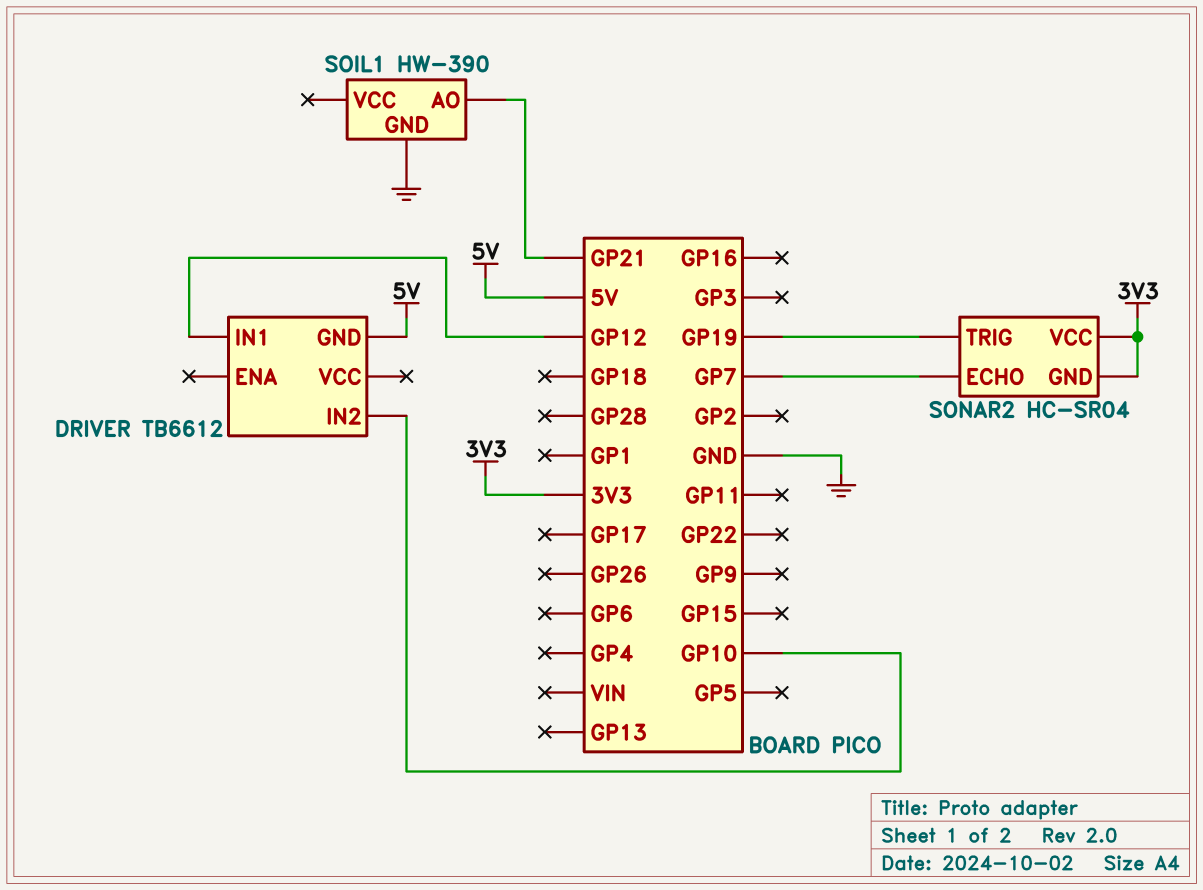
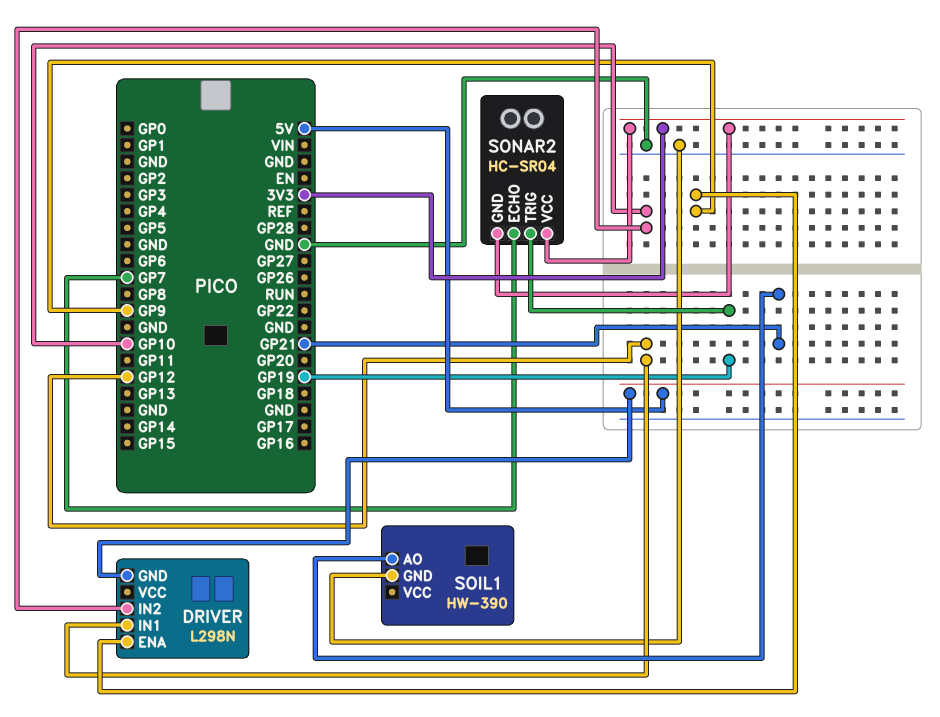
DRIVER: TB6612 -> L298N
DRIVER pin ENA: none -> GP9

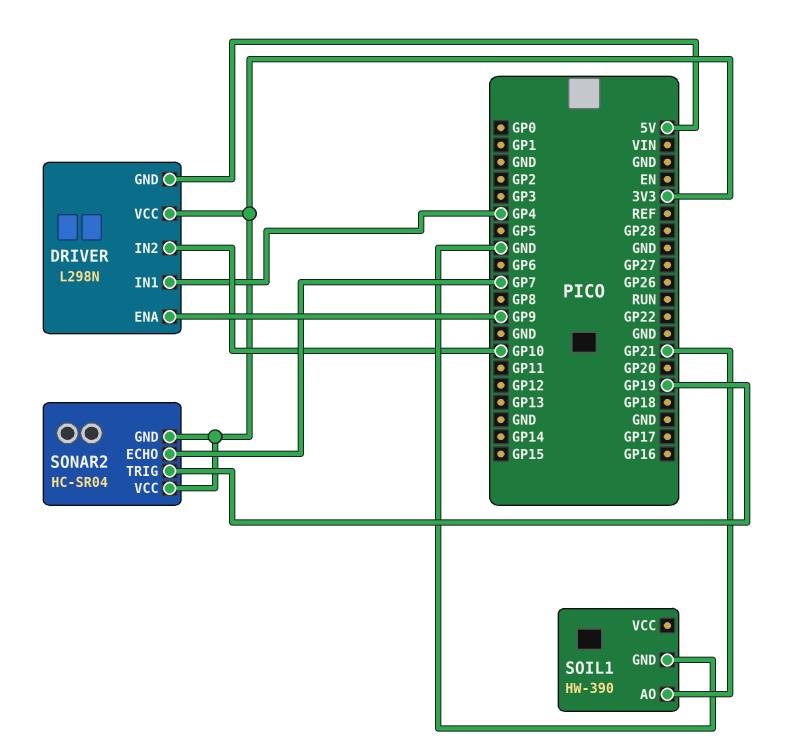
DRIVER pin IN1: GP12 -> GP4
DRIVER pin VCC: none -> 3V3

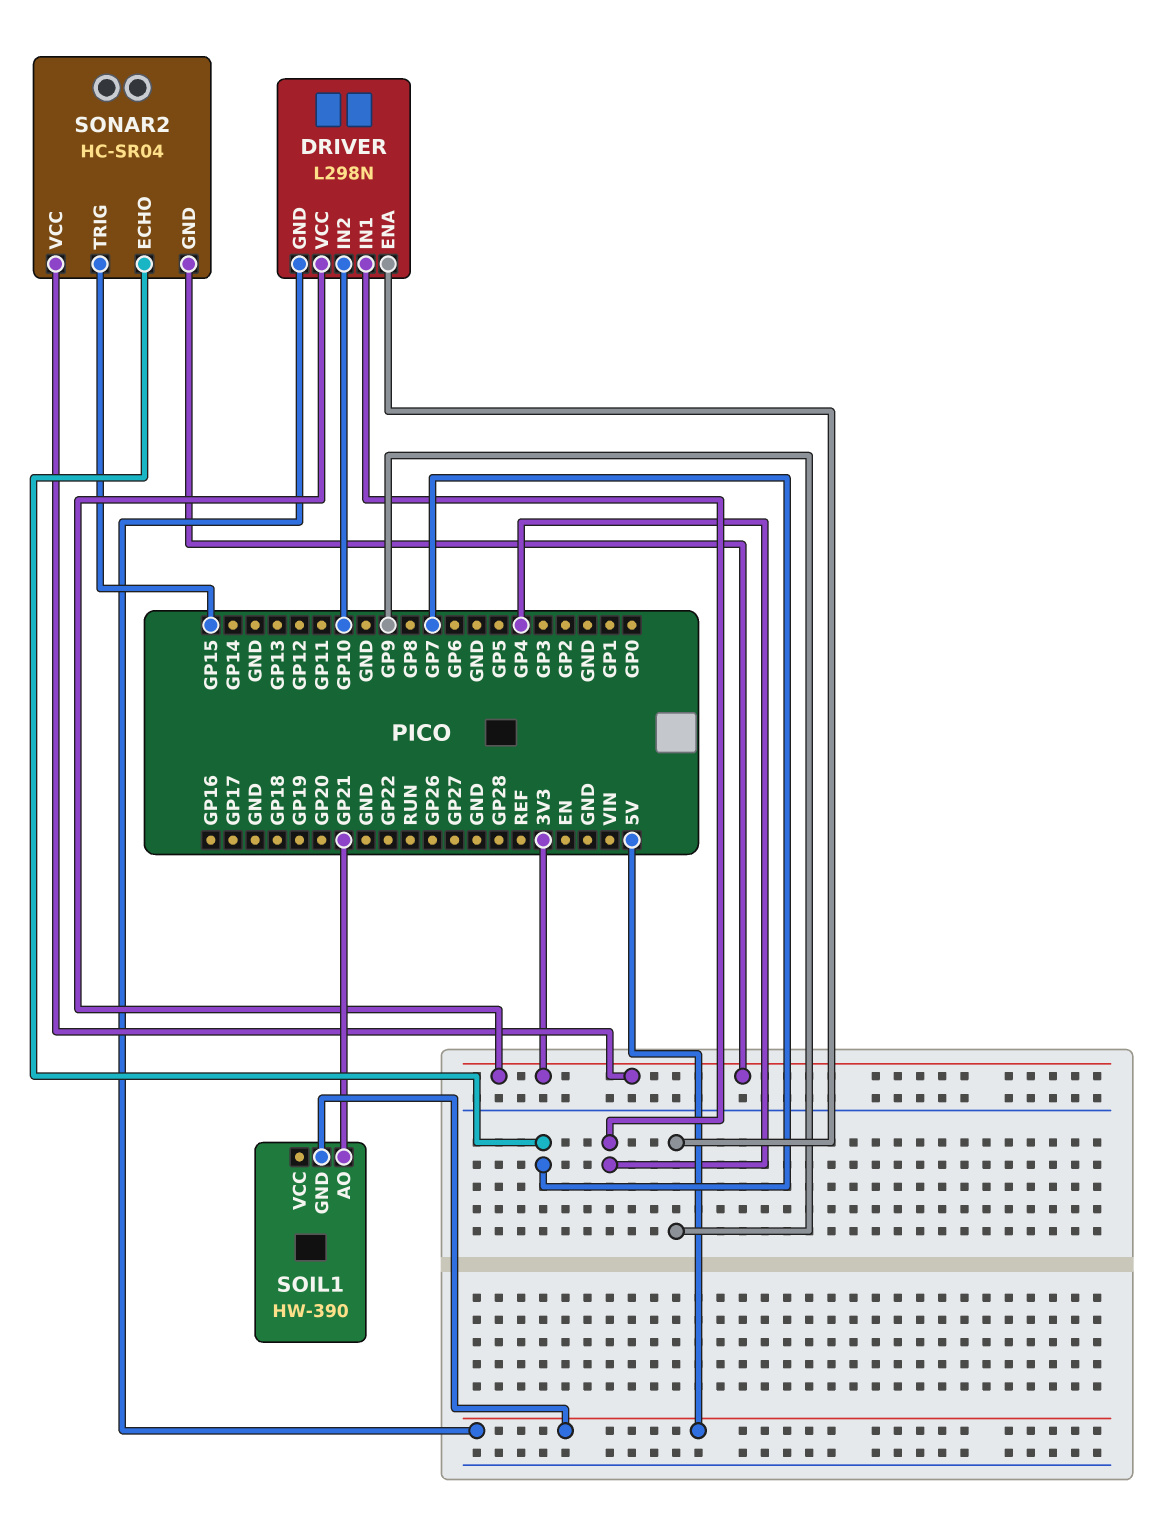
SOIL1 pin GND: GND -> 5V
SONAR2 pin TRIG: GP19 -> GP15

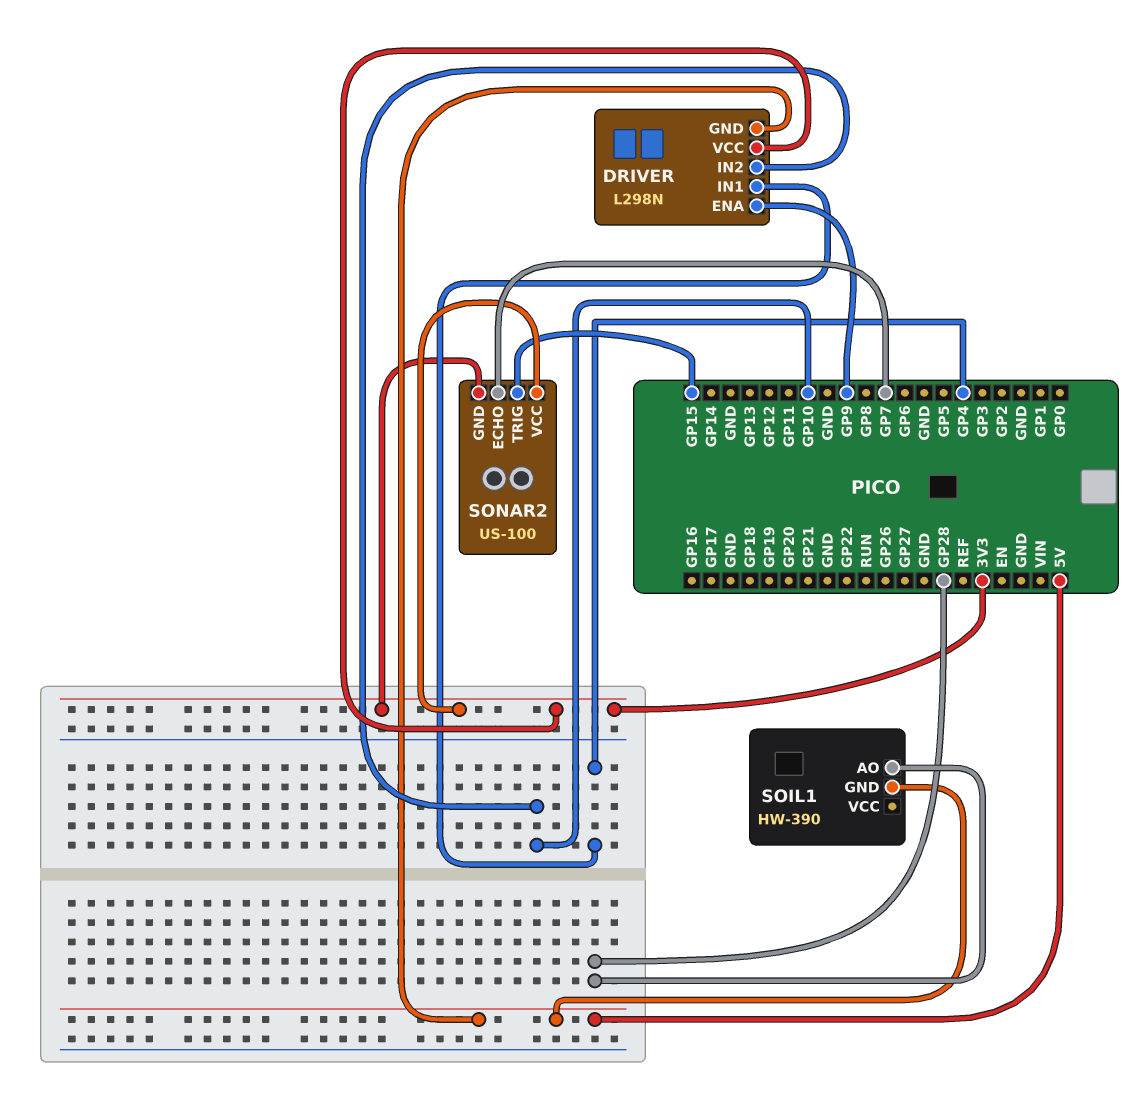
SOIL1 pin AO: GP21 -> GP28
SONAR2: HC-SR04 -> US-100

